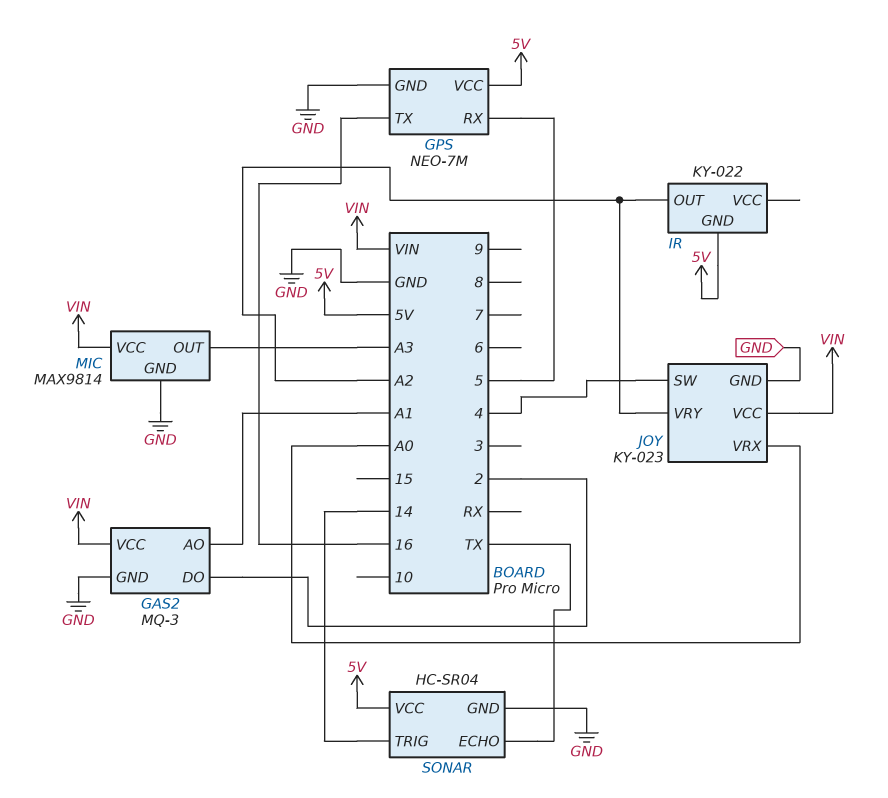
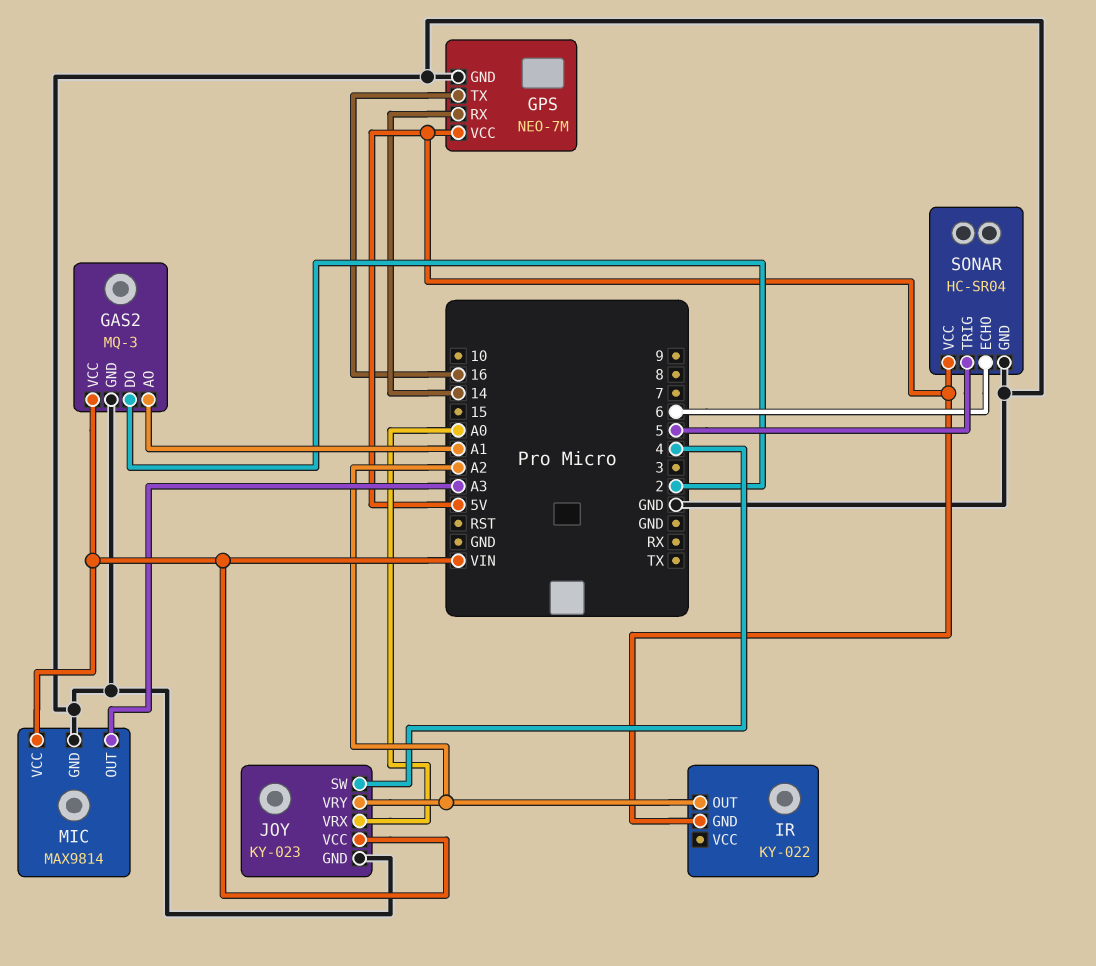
GPS pin RX: 5 -> 14
SONAR pin ECHO: TX -> 6
SONAR pin TRIG: 14 -> 5

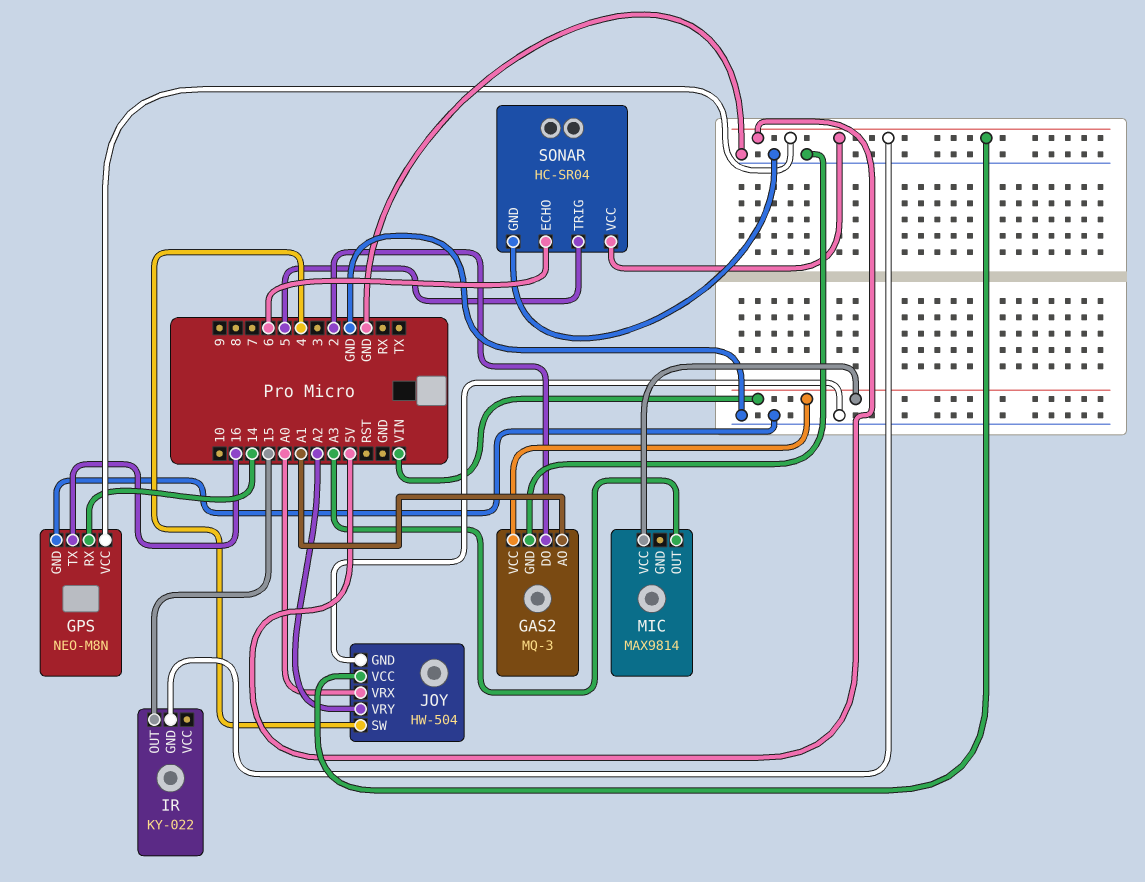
GPS: NEO-7M -> NEO-M8N
IR pin OUT: A2 -> 15
JOY: KY-023 -> HW-504
JOY pin VCC: VIN -> 5V
MIC pin GND: GND -> none

